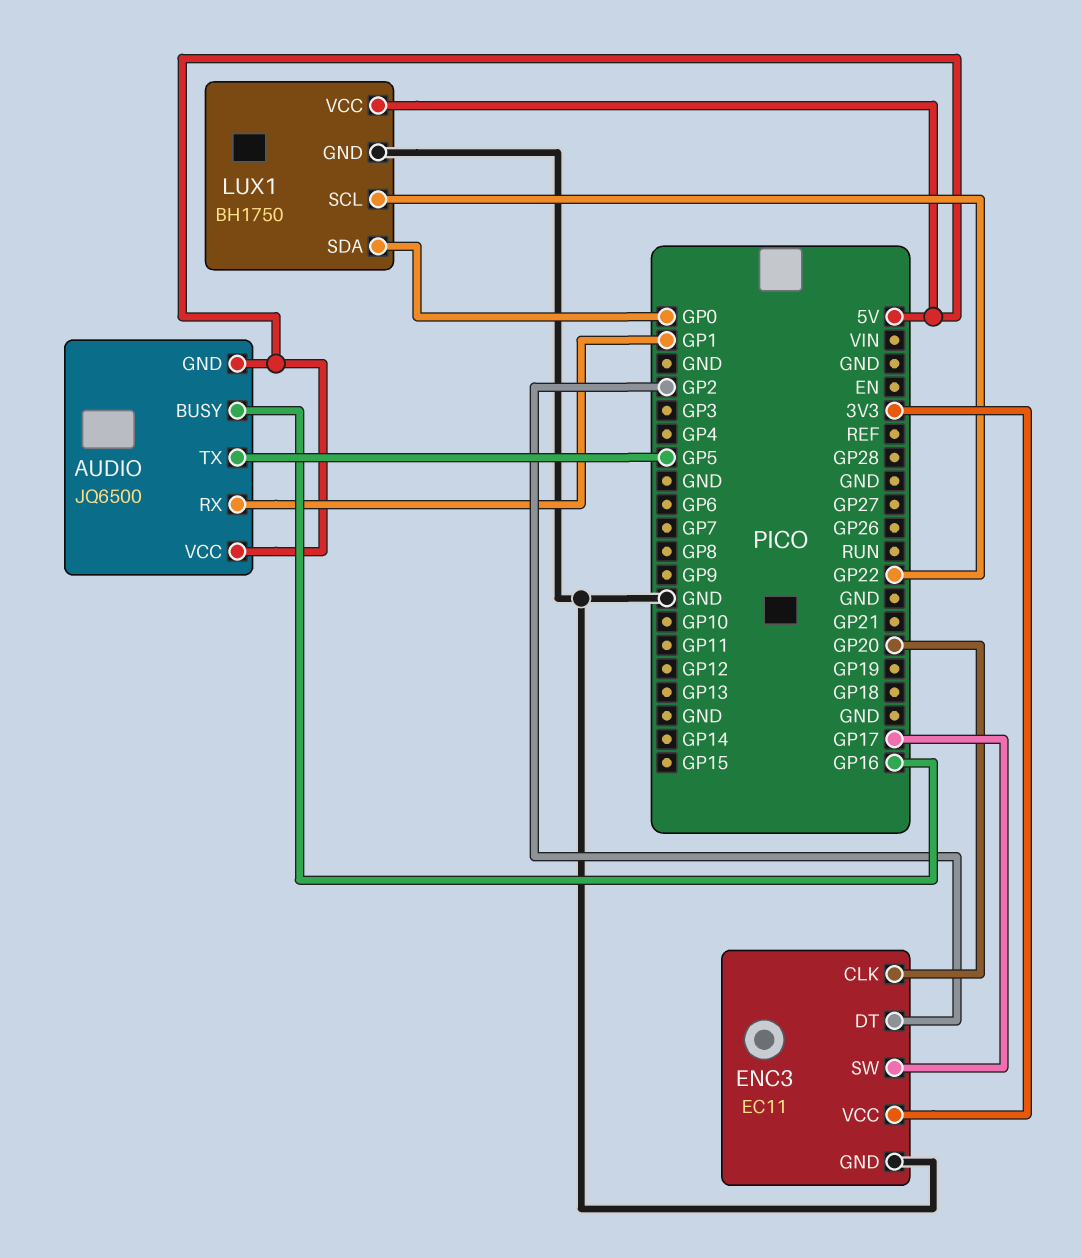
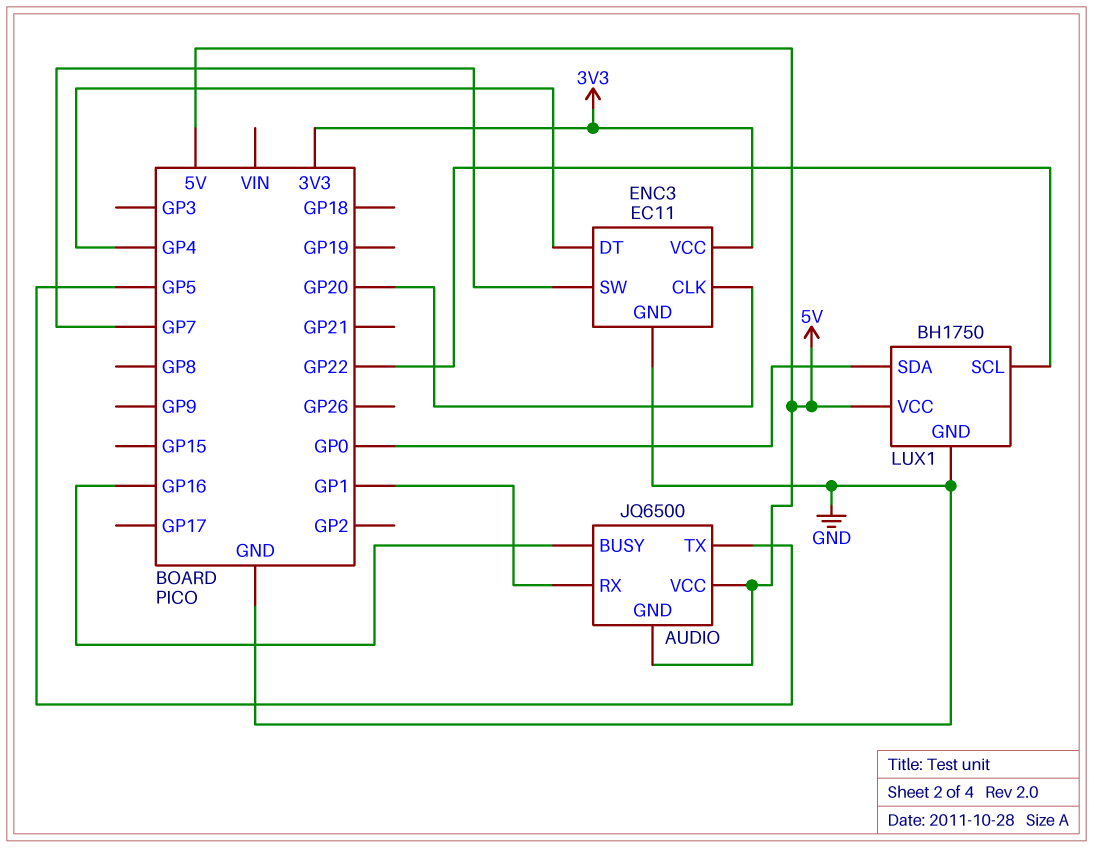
ENC3 pin DT: GP2 -> GP4
ENC3 pin SW: GP17 -> GP7

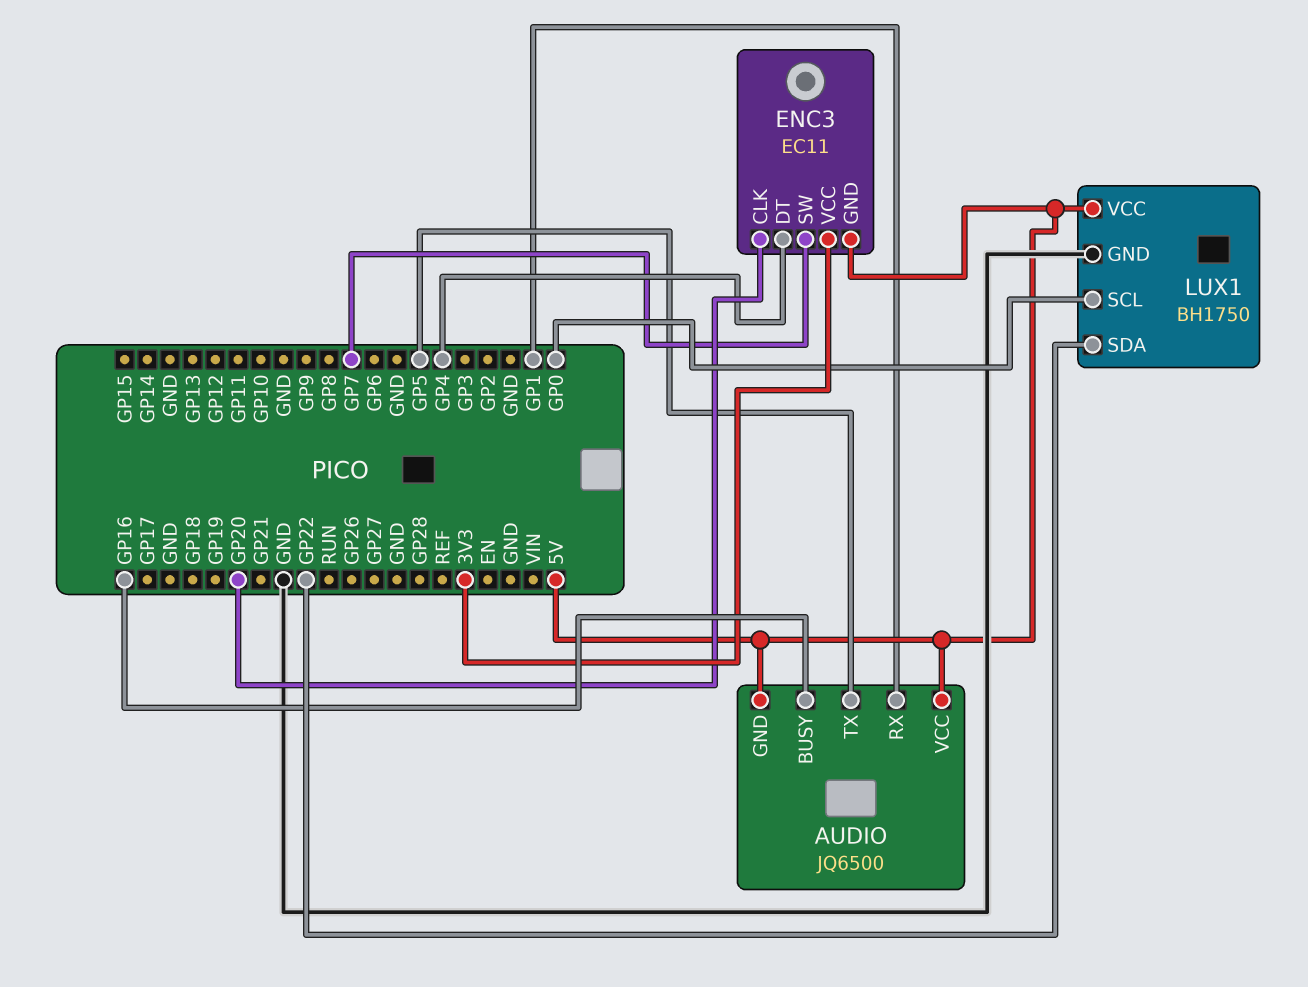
ENC3 pin GND: GND -> 5V
LUX1 pin SCL: GP22 -> GP0
LUX1 pin SDA: GP0 -> GP22

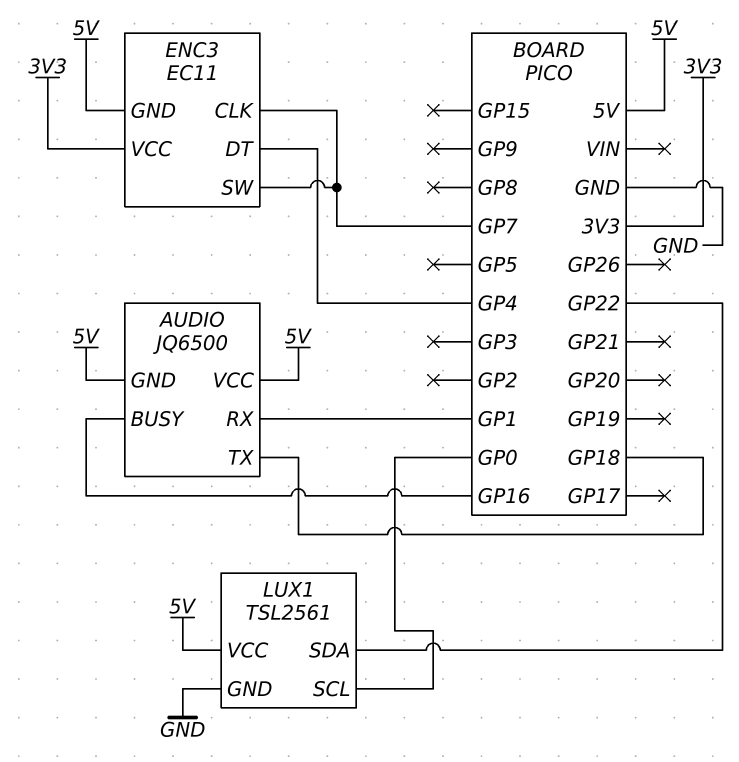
AUDIO pin TX: GP5 -> GP18
ENC3 pin CLK: GP20 -> GP7
LUX1: BH1750 -> TSL2561

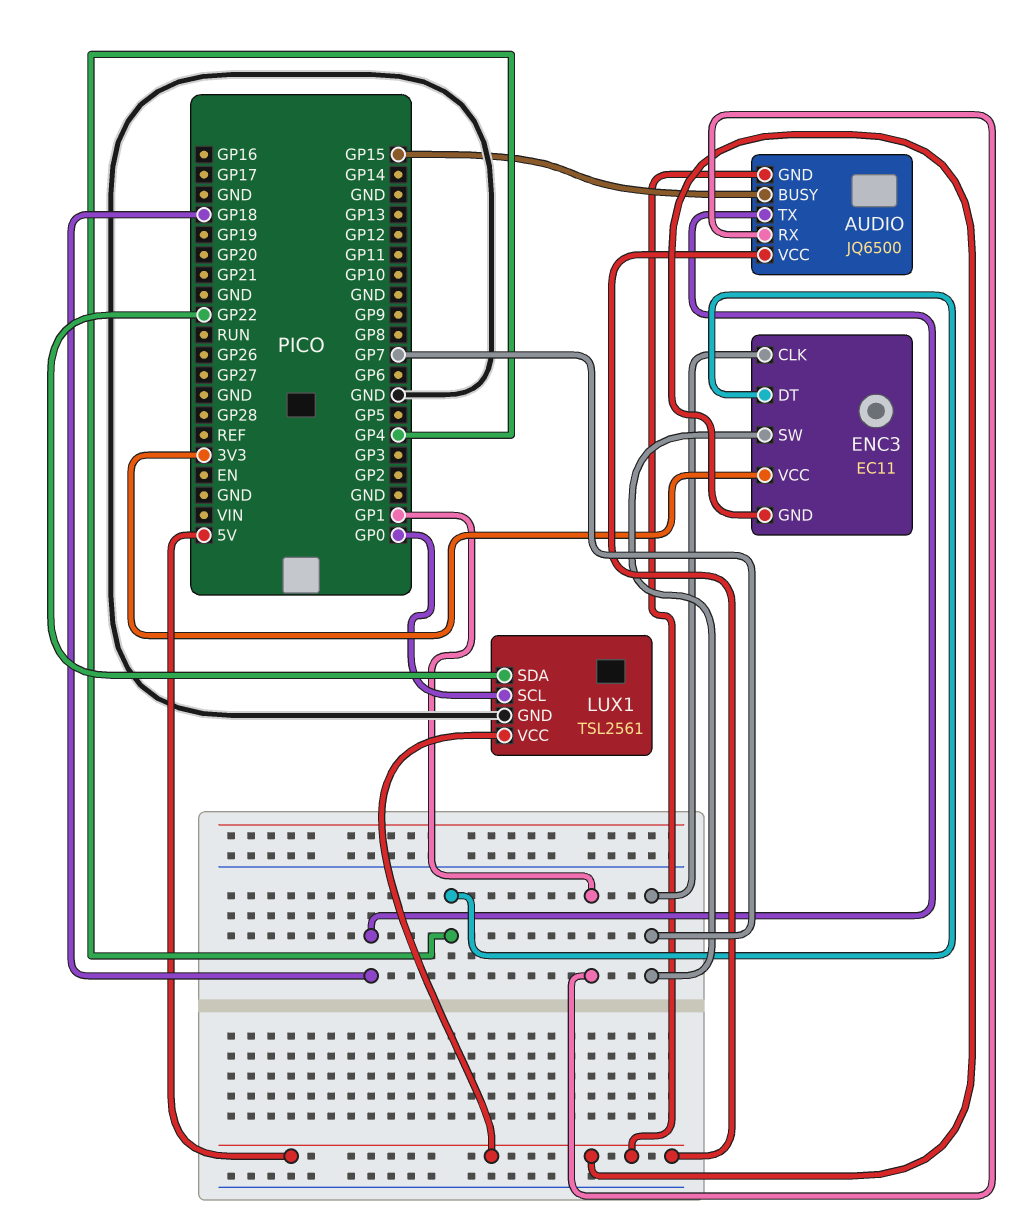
AUDIO pin BUSY: GP16 -> GP15

